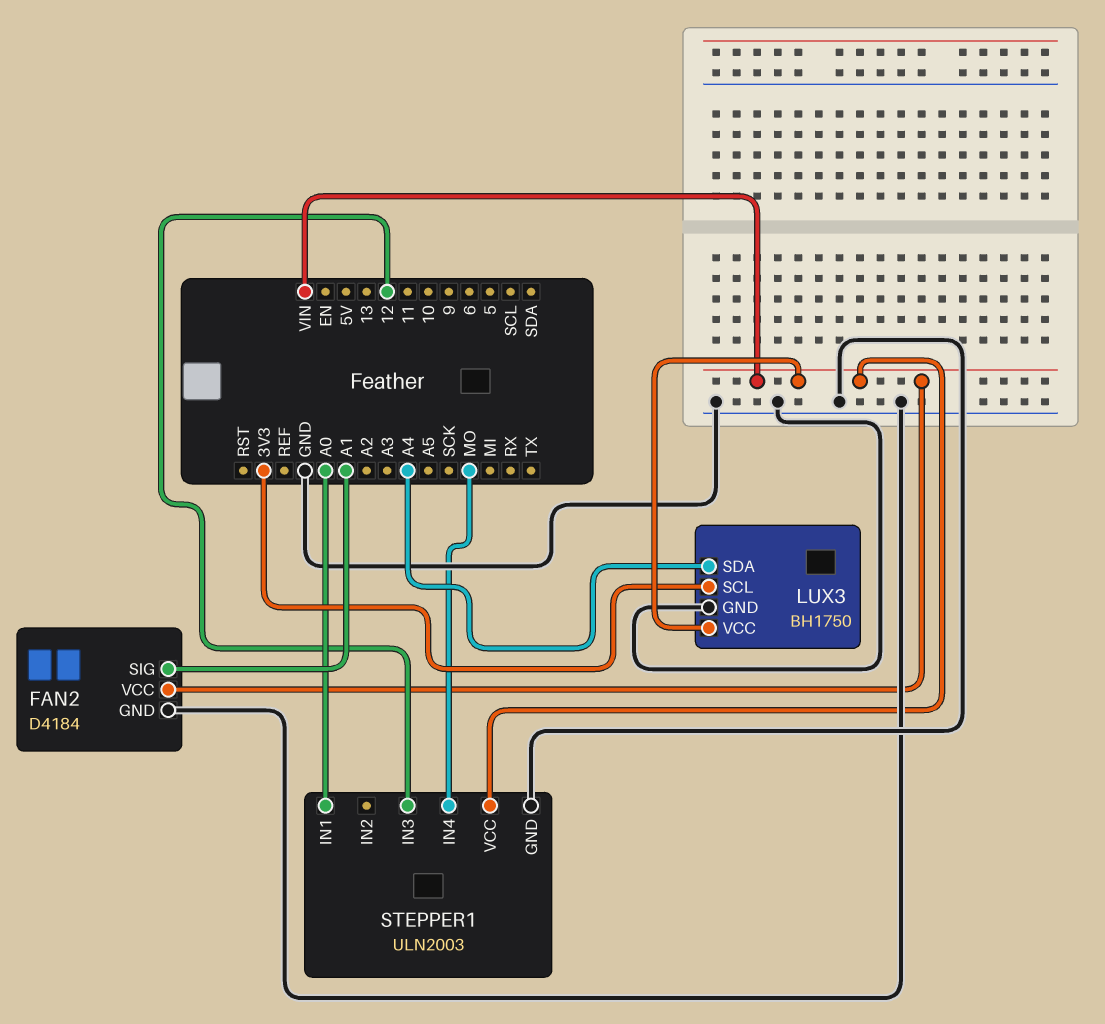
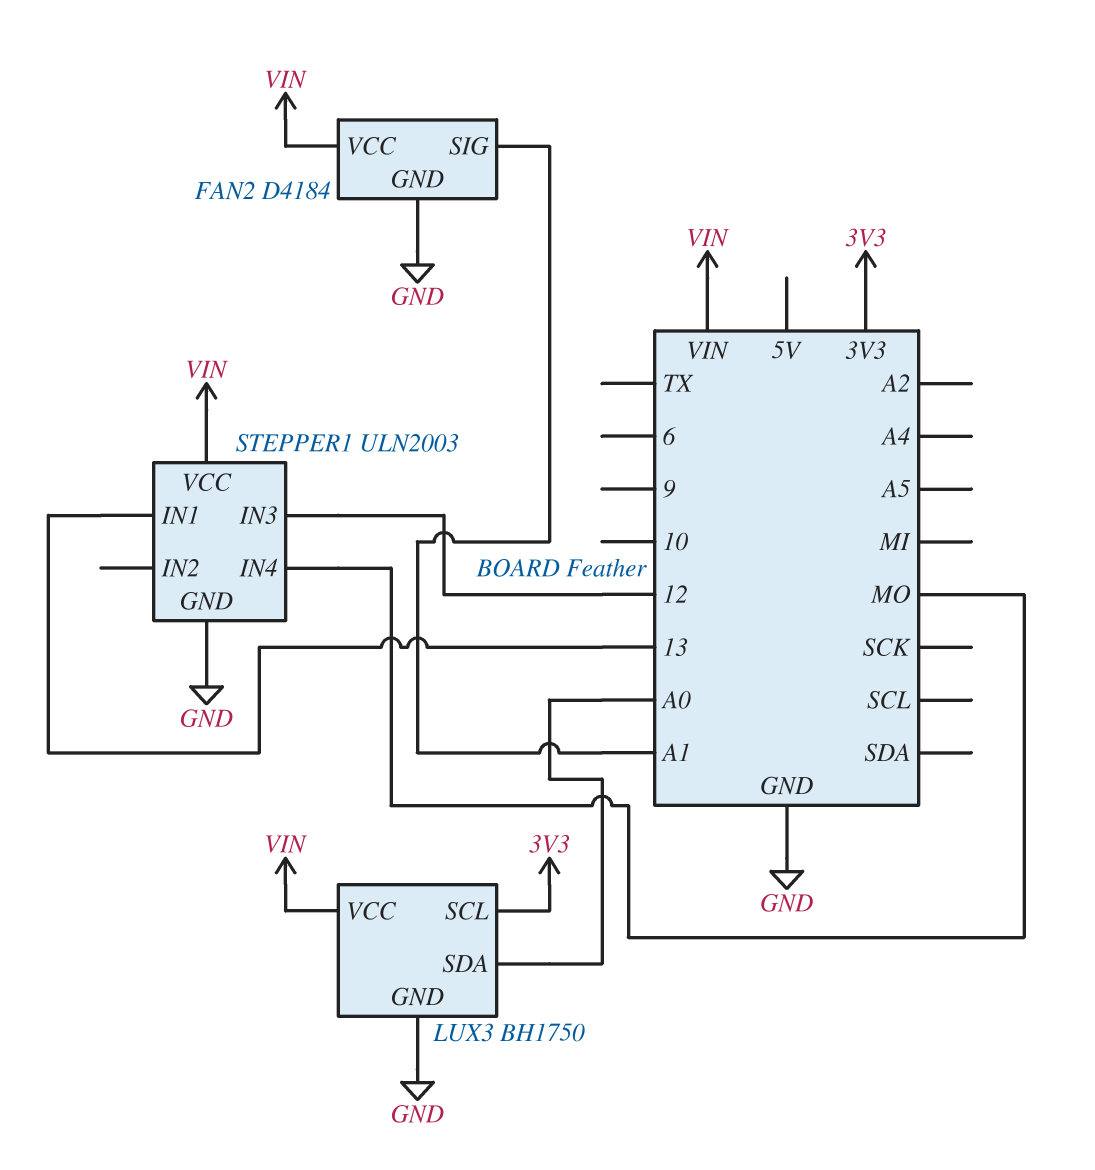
LUX3 pin SDA: A4 -> A0
STEPPER1 pin IN1: A0 -> 13

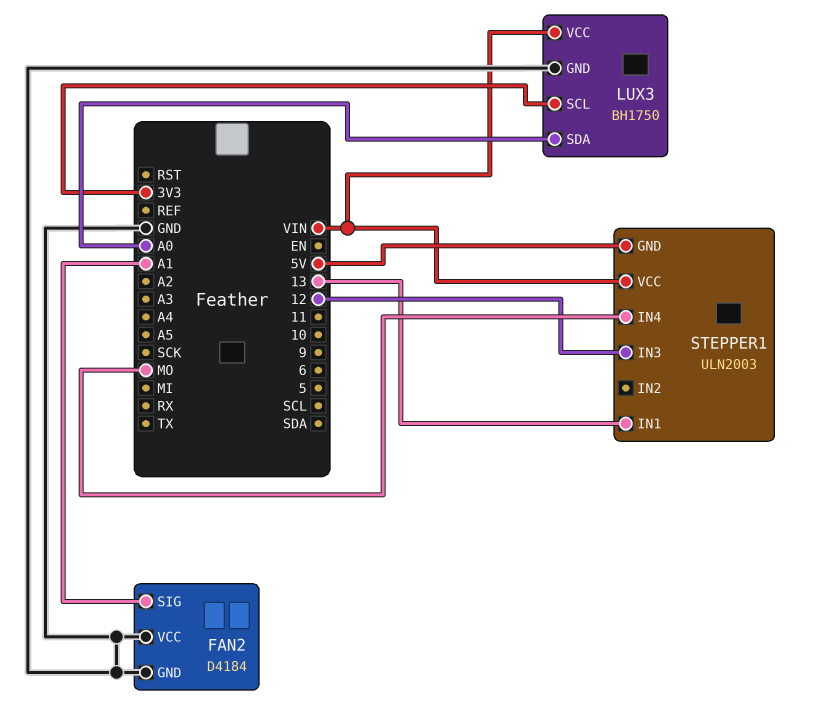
FAN2 pin VCC: VIN -> GND
STEPPER1 pin GND: GND -> 5V

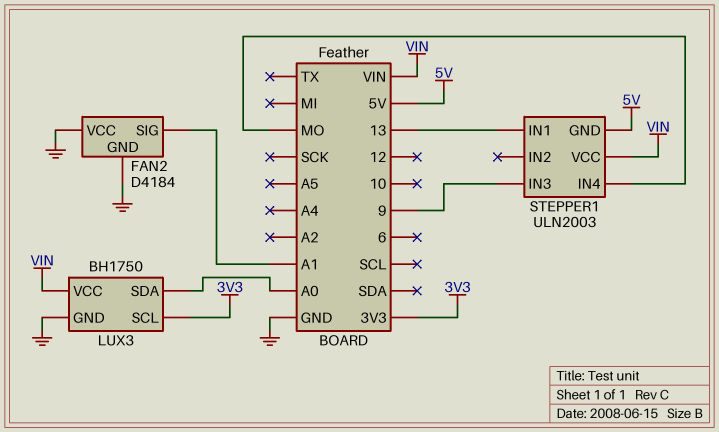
STEPPER1 pin IN3: 12 -> 9

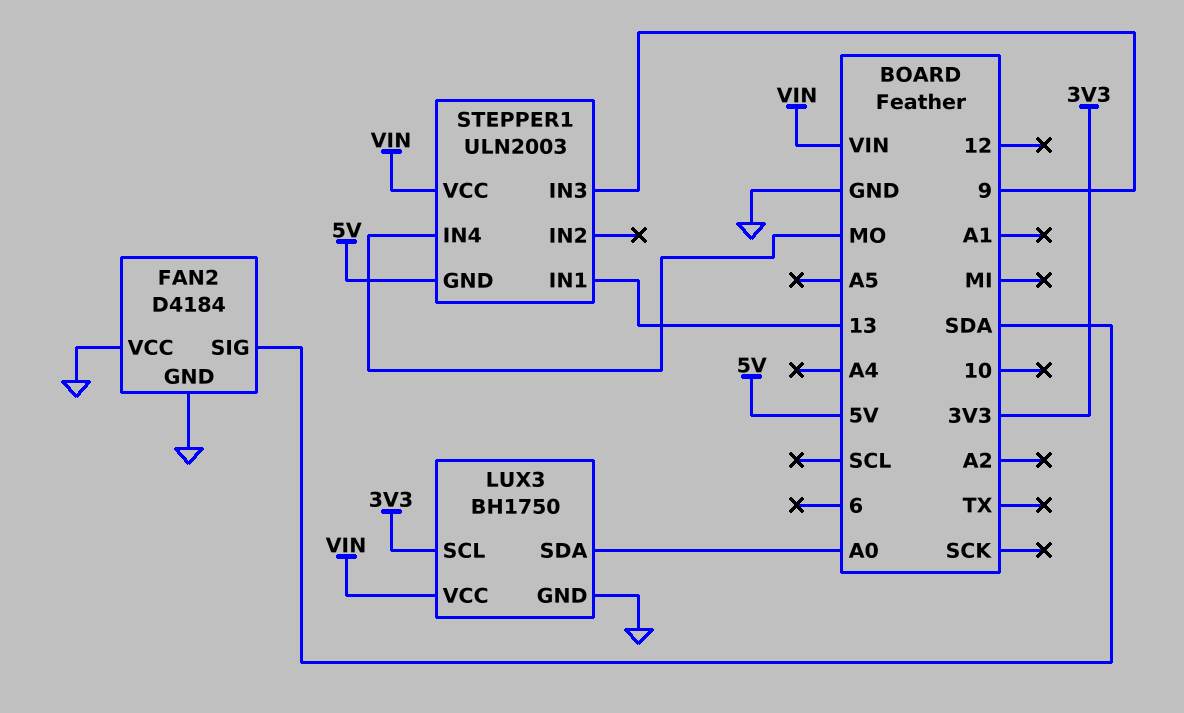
FAN2 pin SIG: A1 -> SDA

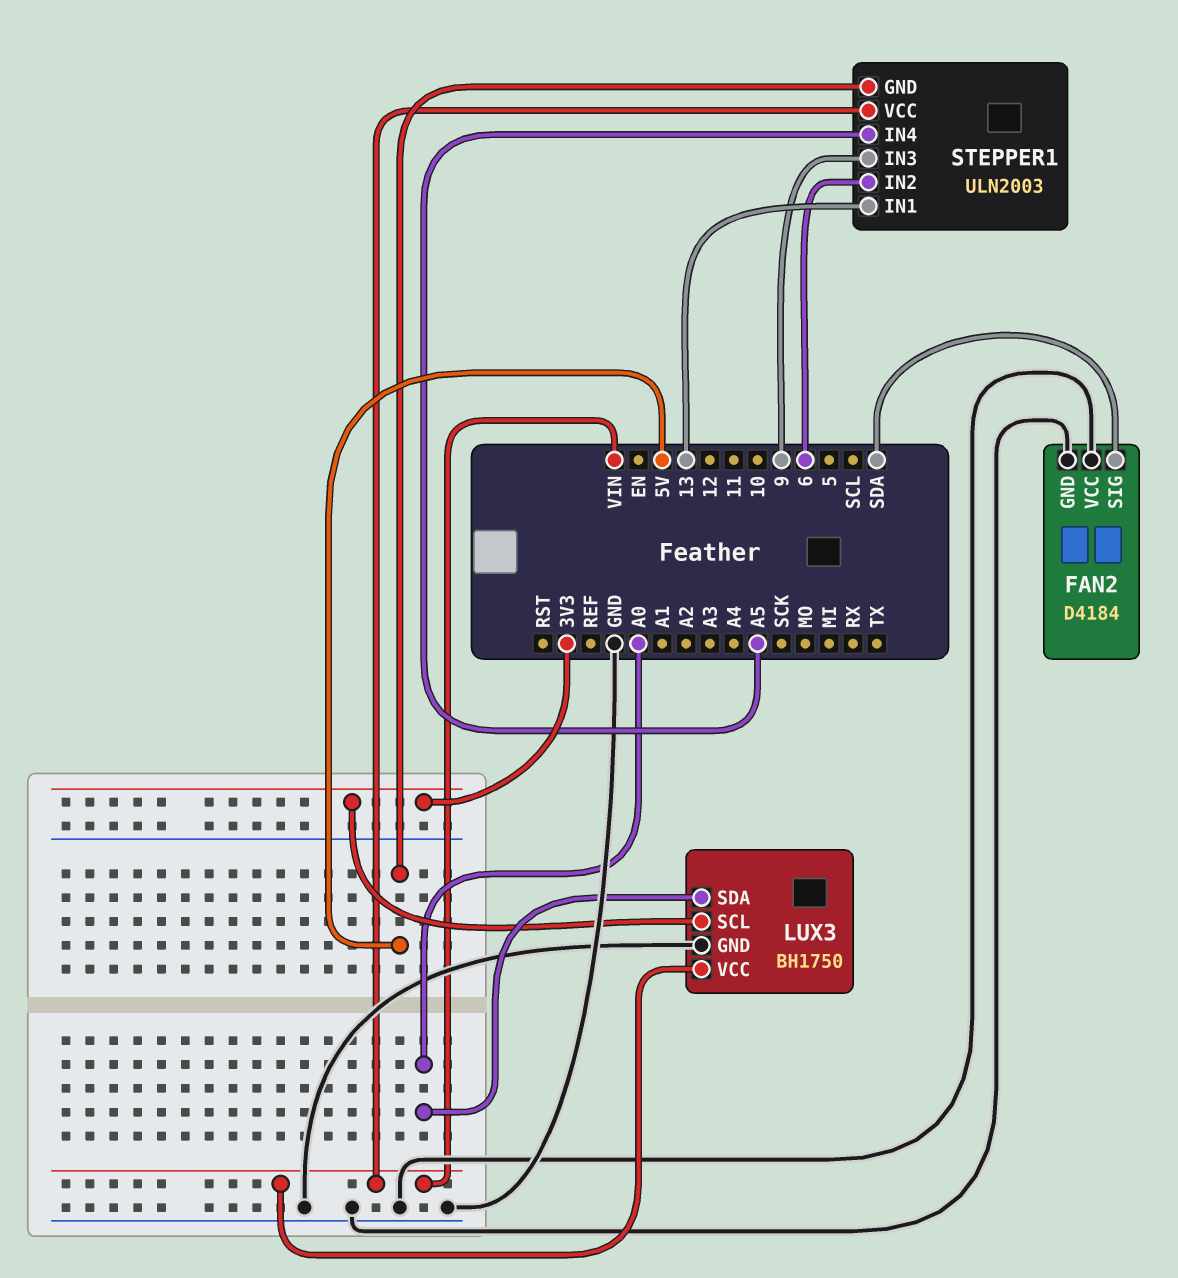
STEPPER1 pin IN2: none -> 6
STEPPER1 pin IN4: MO -> A5

